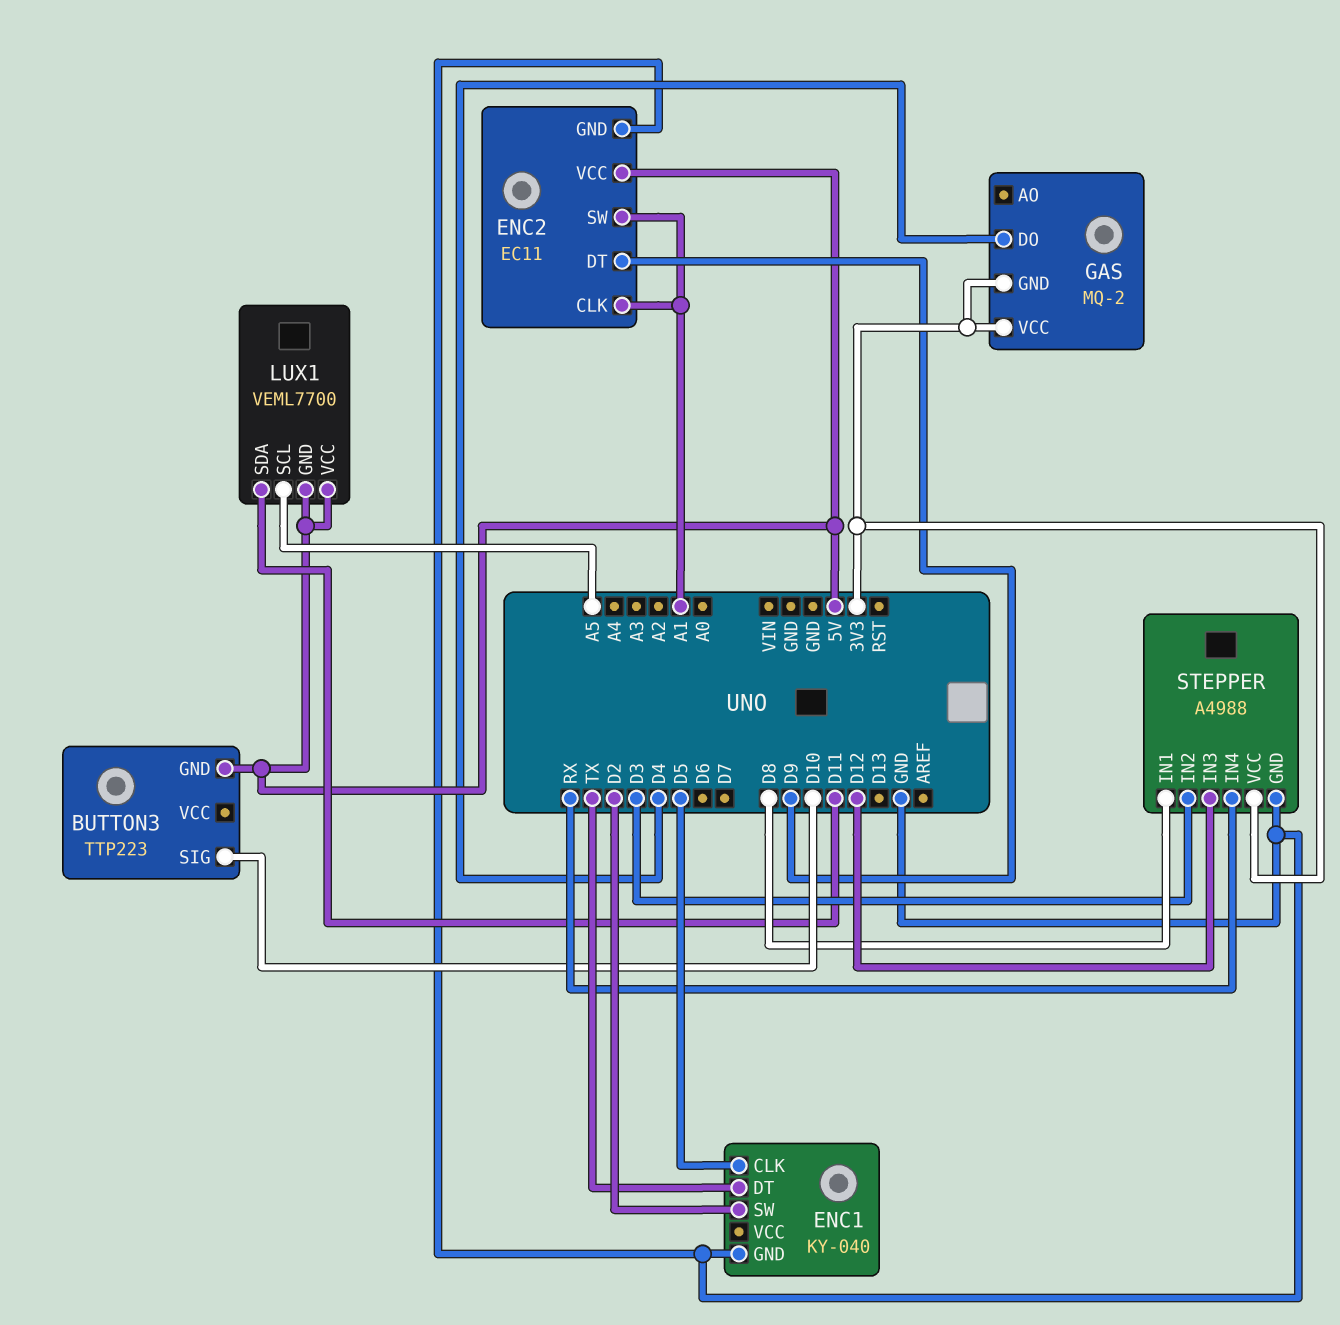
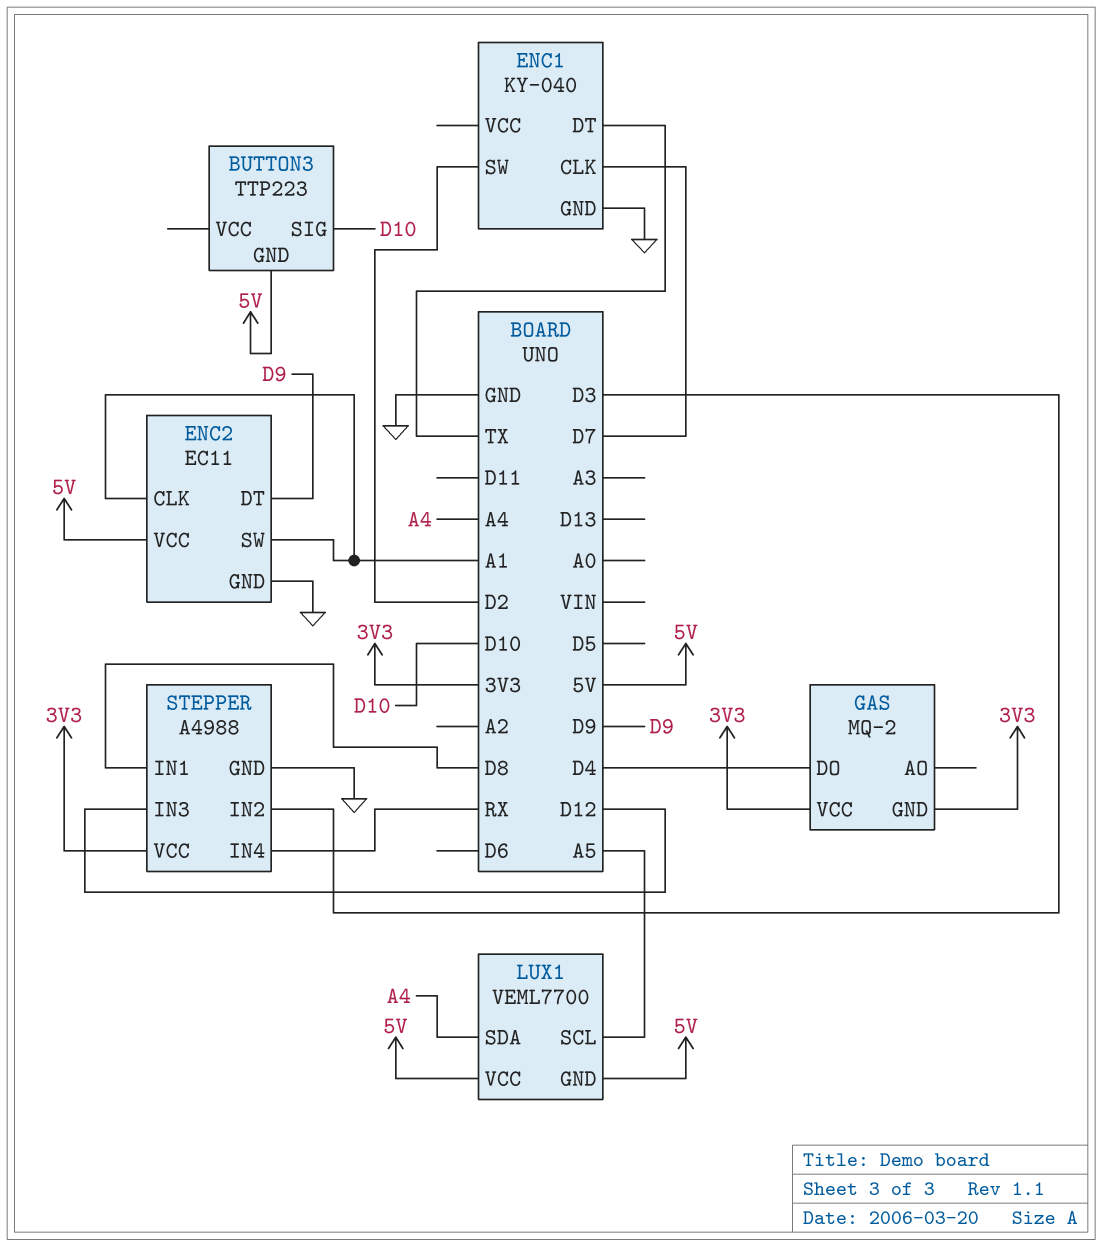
ENC1 pin CLK: D5 -> D7
LUX1 pin SDA: D11 -> A4

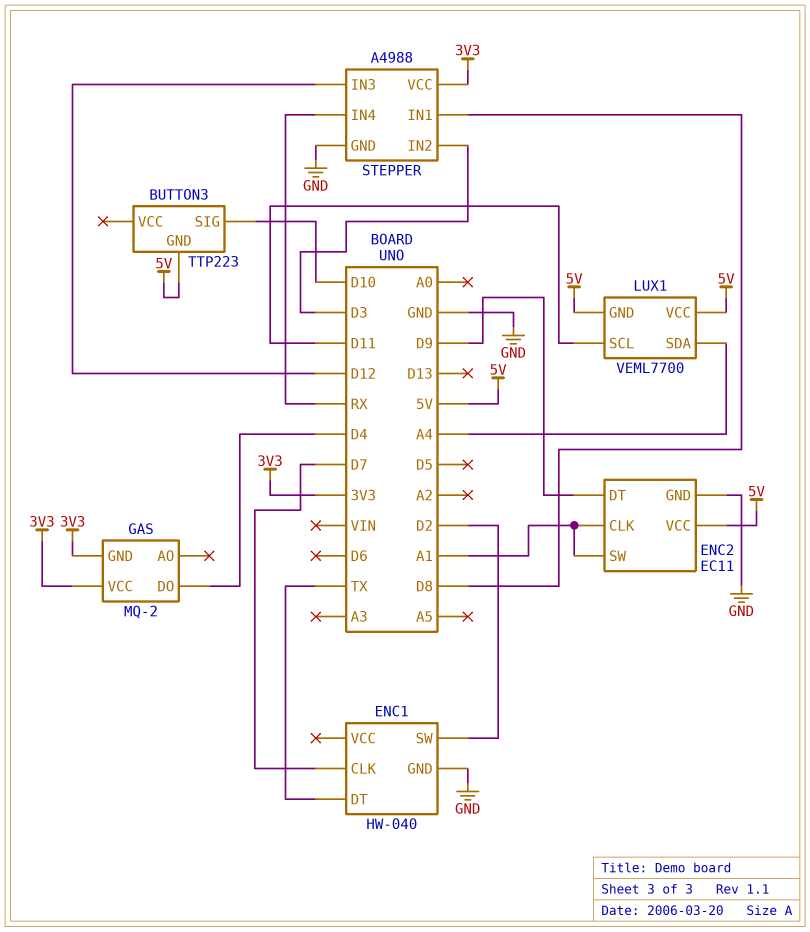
ENC1: KY-040 -> HW-040
LUX1 pin SCL: A5 -> D11

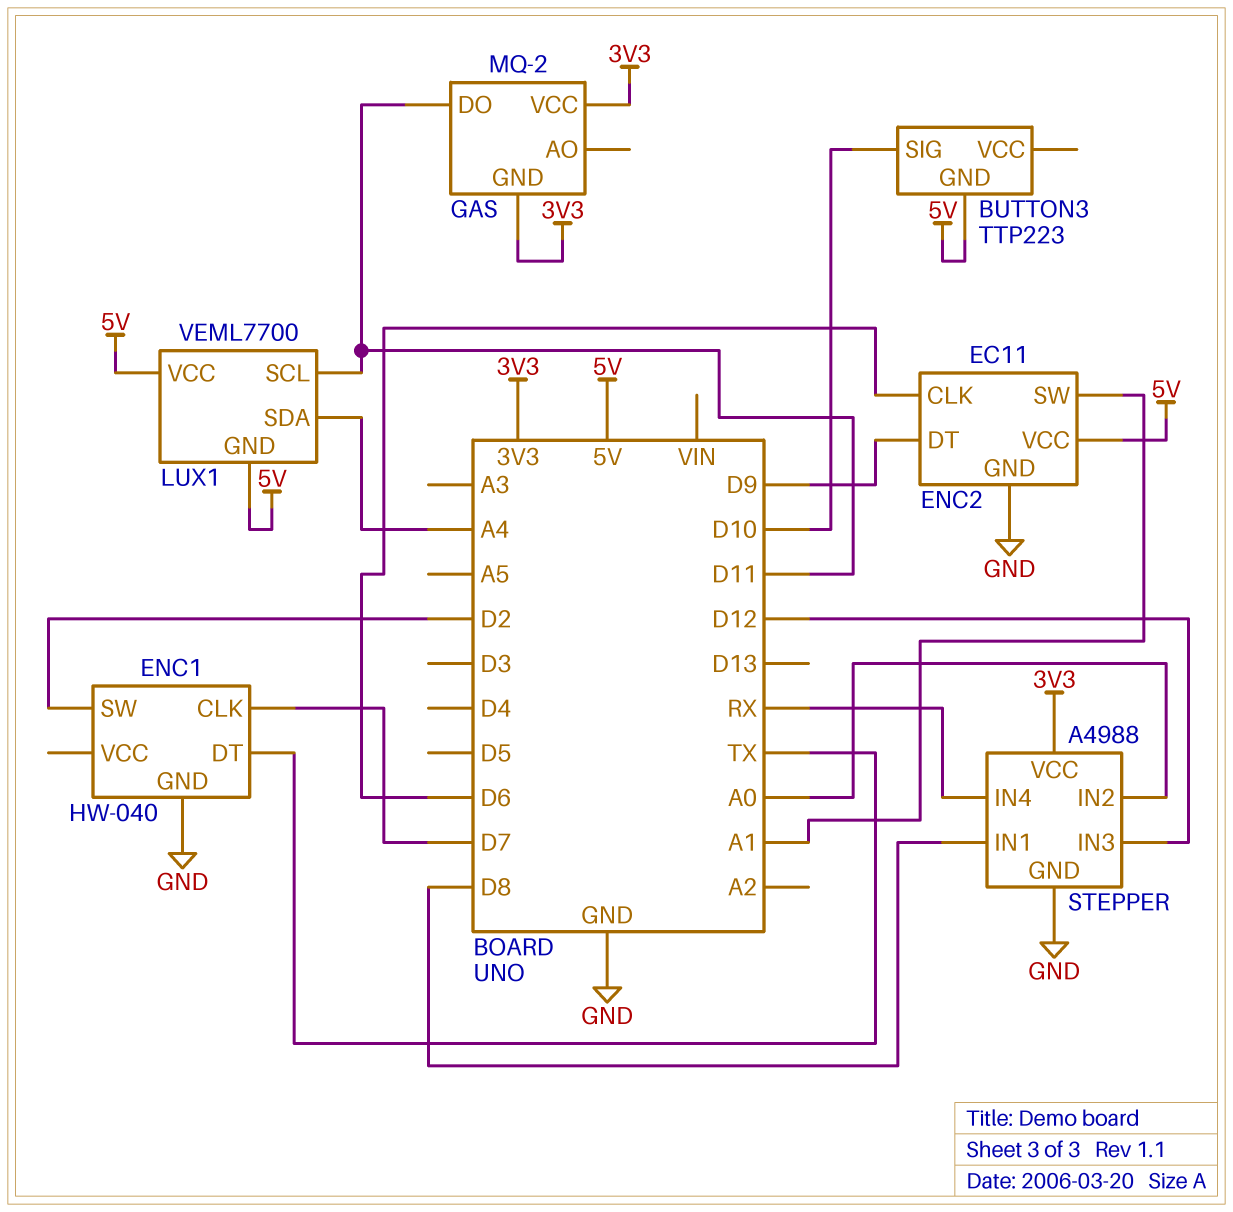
ENC2 pin CLK: A1 -> D6
GAS pin DO: D4 -> D11
STEPPER pin IN2: D3 -> A0

